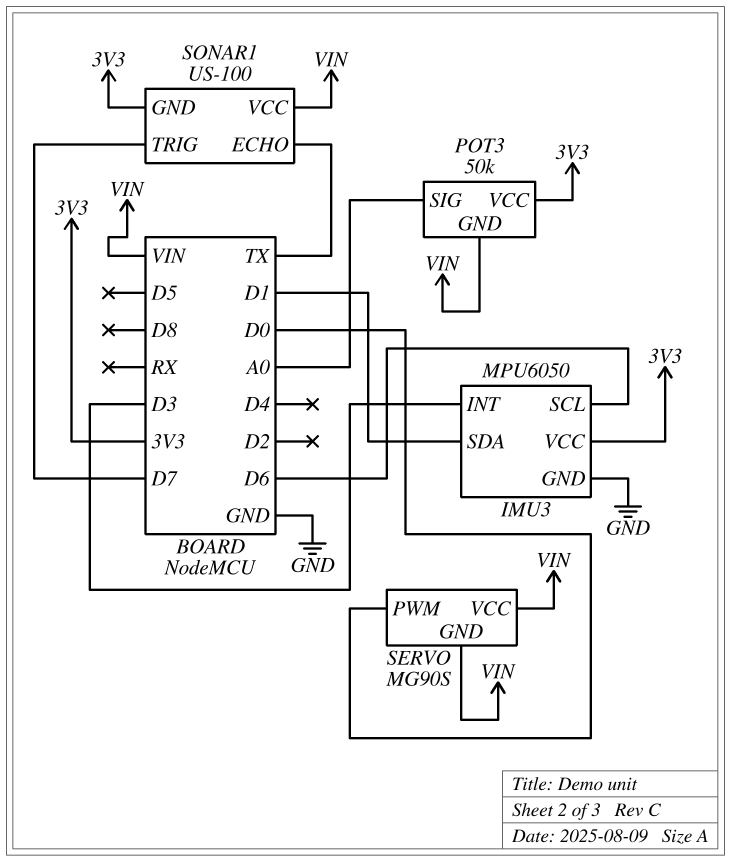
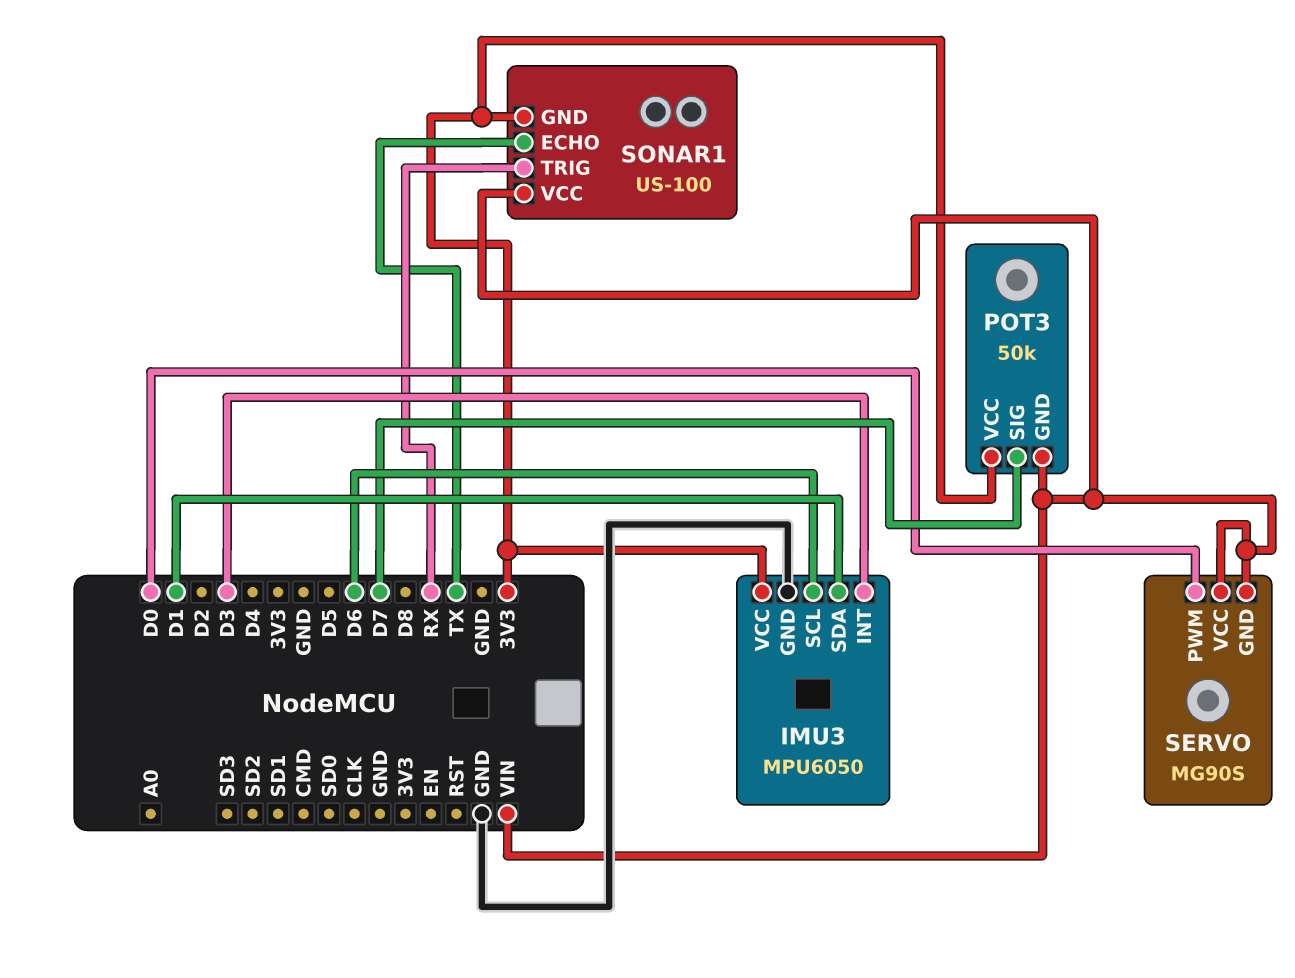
POT3 pin SIG: A0 -> D7
SONAR1 pin TRIG: D7 -> RX

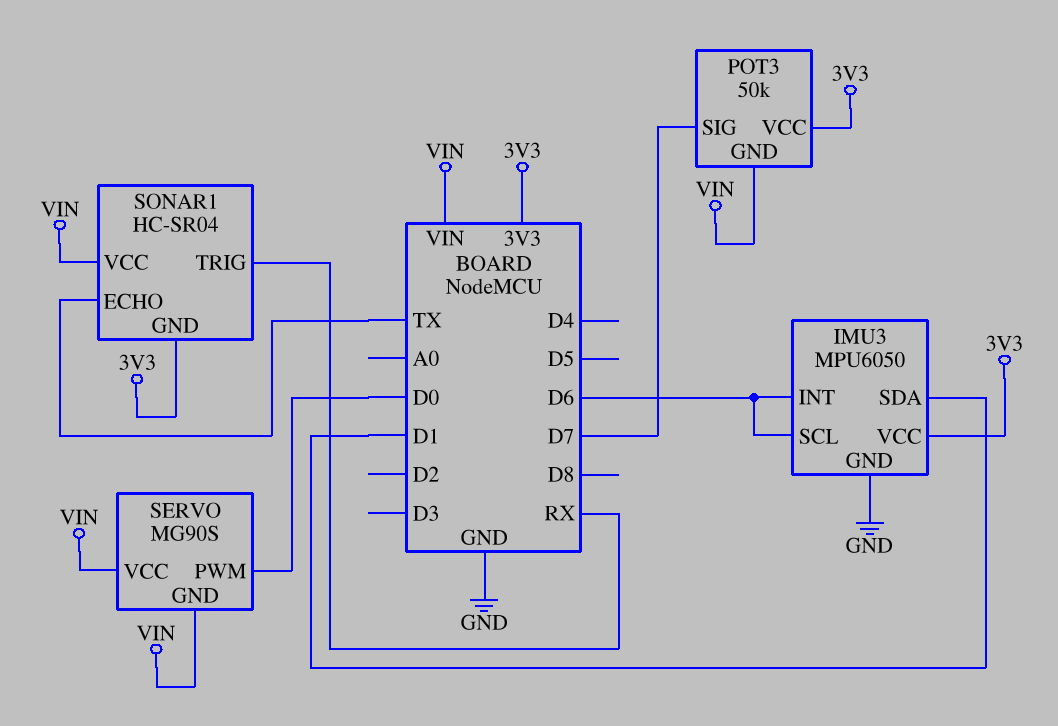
IMU3 pin INT: D3 -> D6
SONAR1: US-100 -> HC-SR04

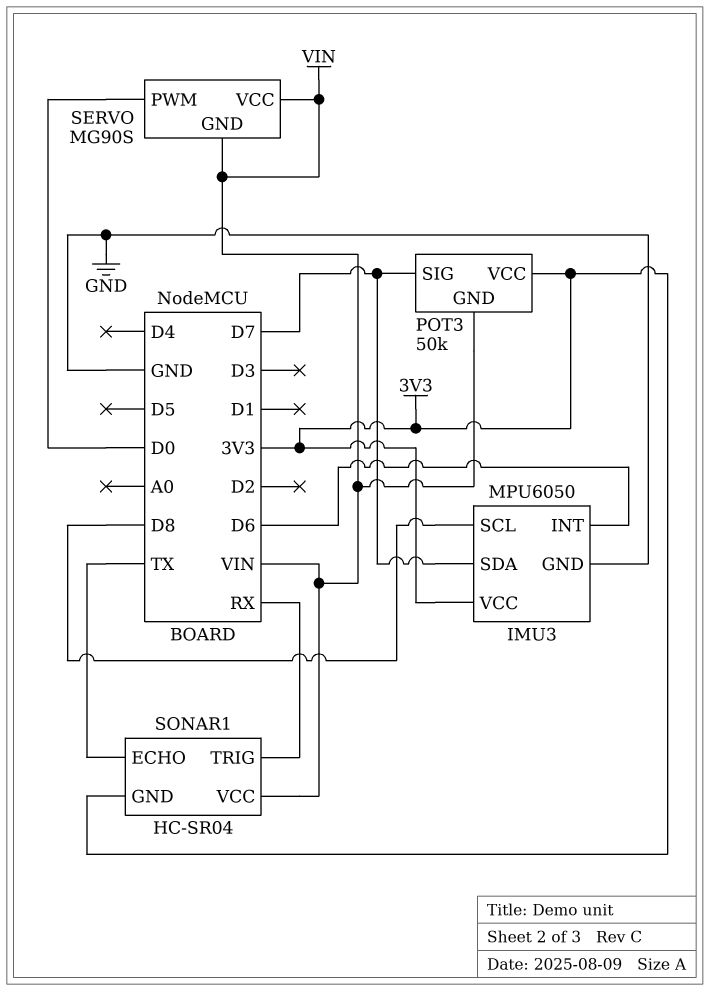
IMU3 pin SCL: D6 -> D8
IMU3 pin SDA: D1 -> D7

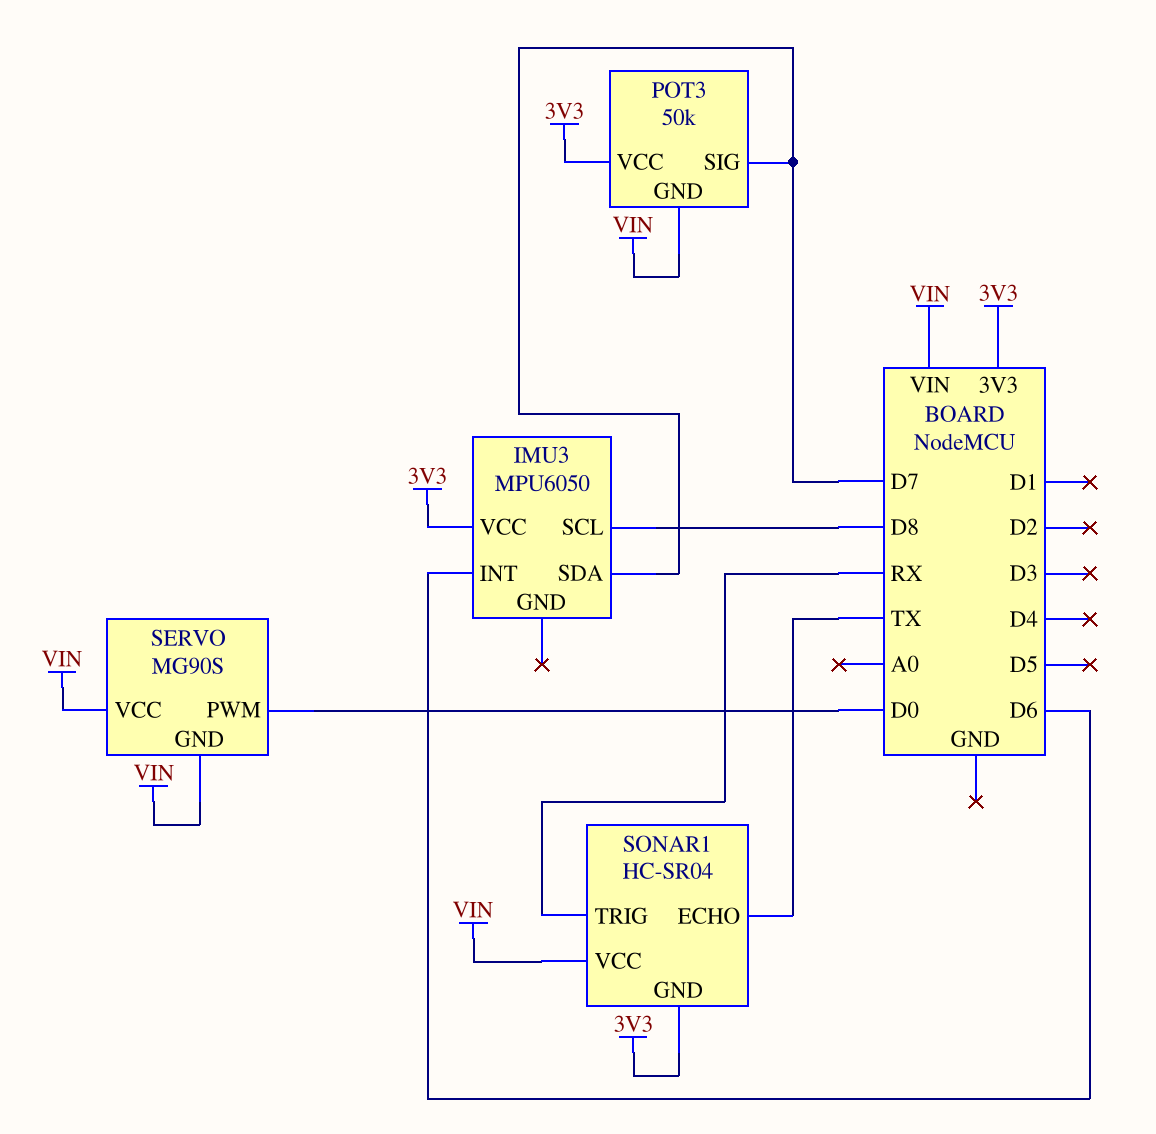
IMU3 pin GND: GND -> none

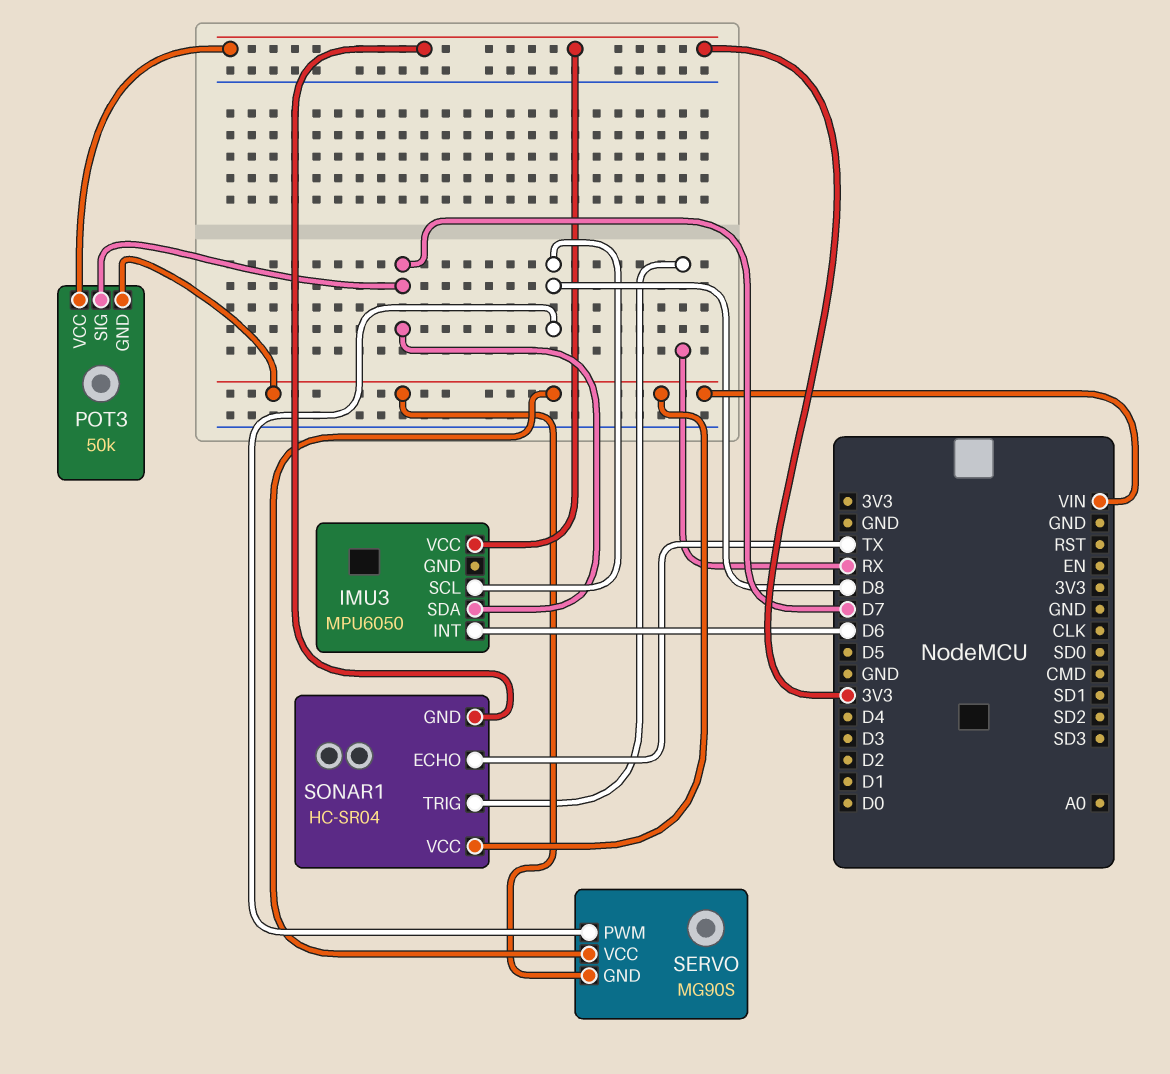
SERVO pin PWM: D0 -> D8

